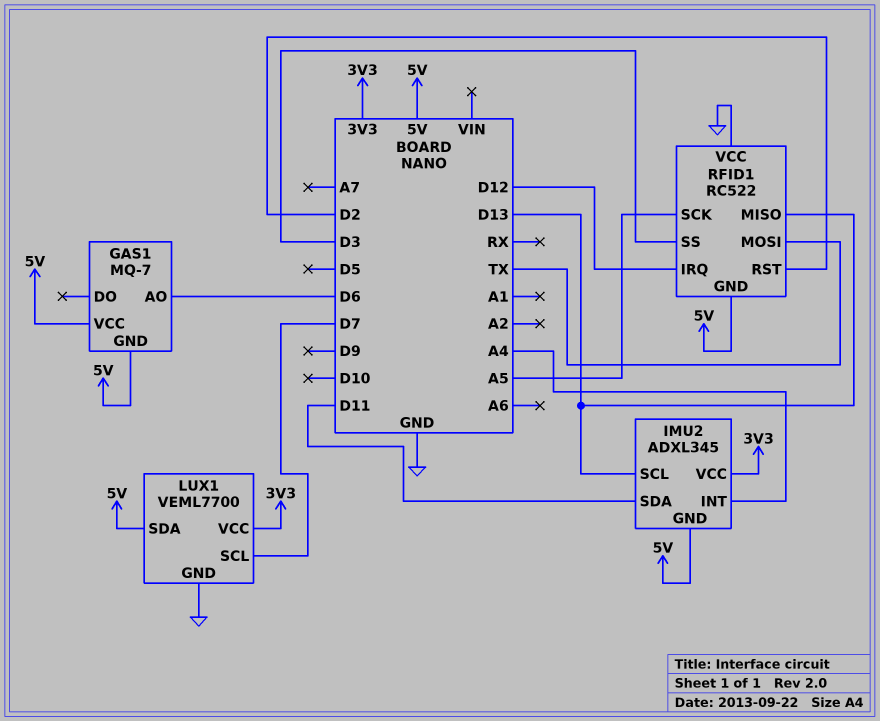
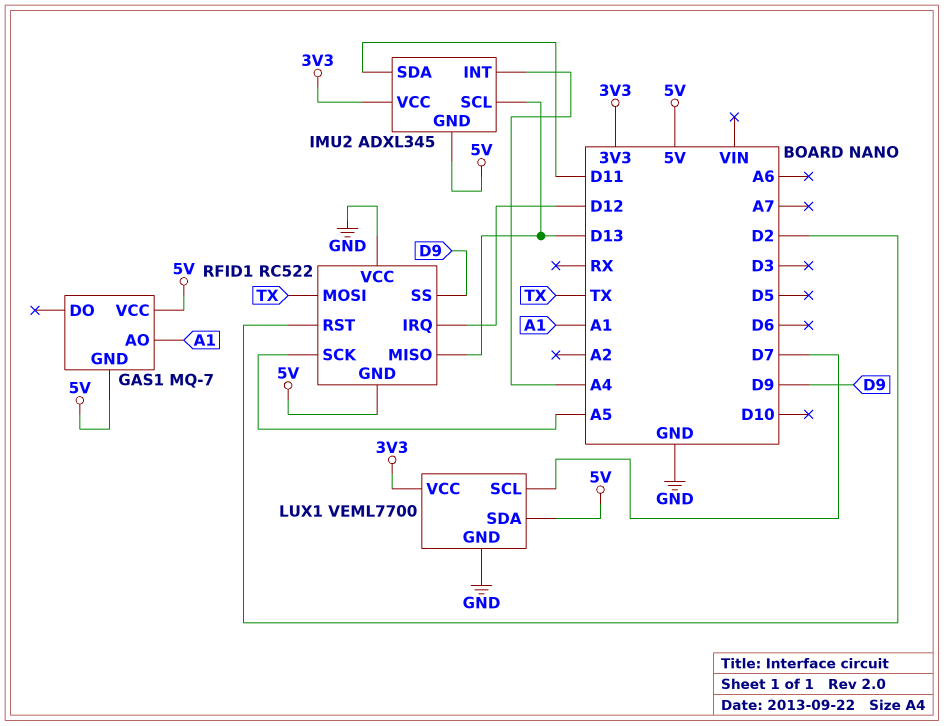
GAS1 pin AO: D6 -> A1
RFID1 pin SS: D3 -> D9

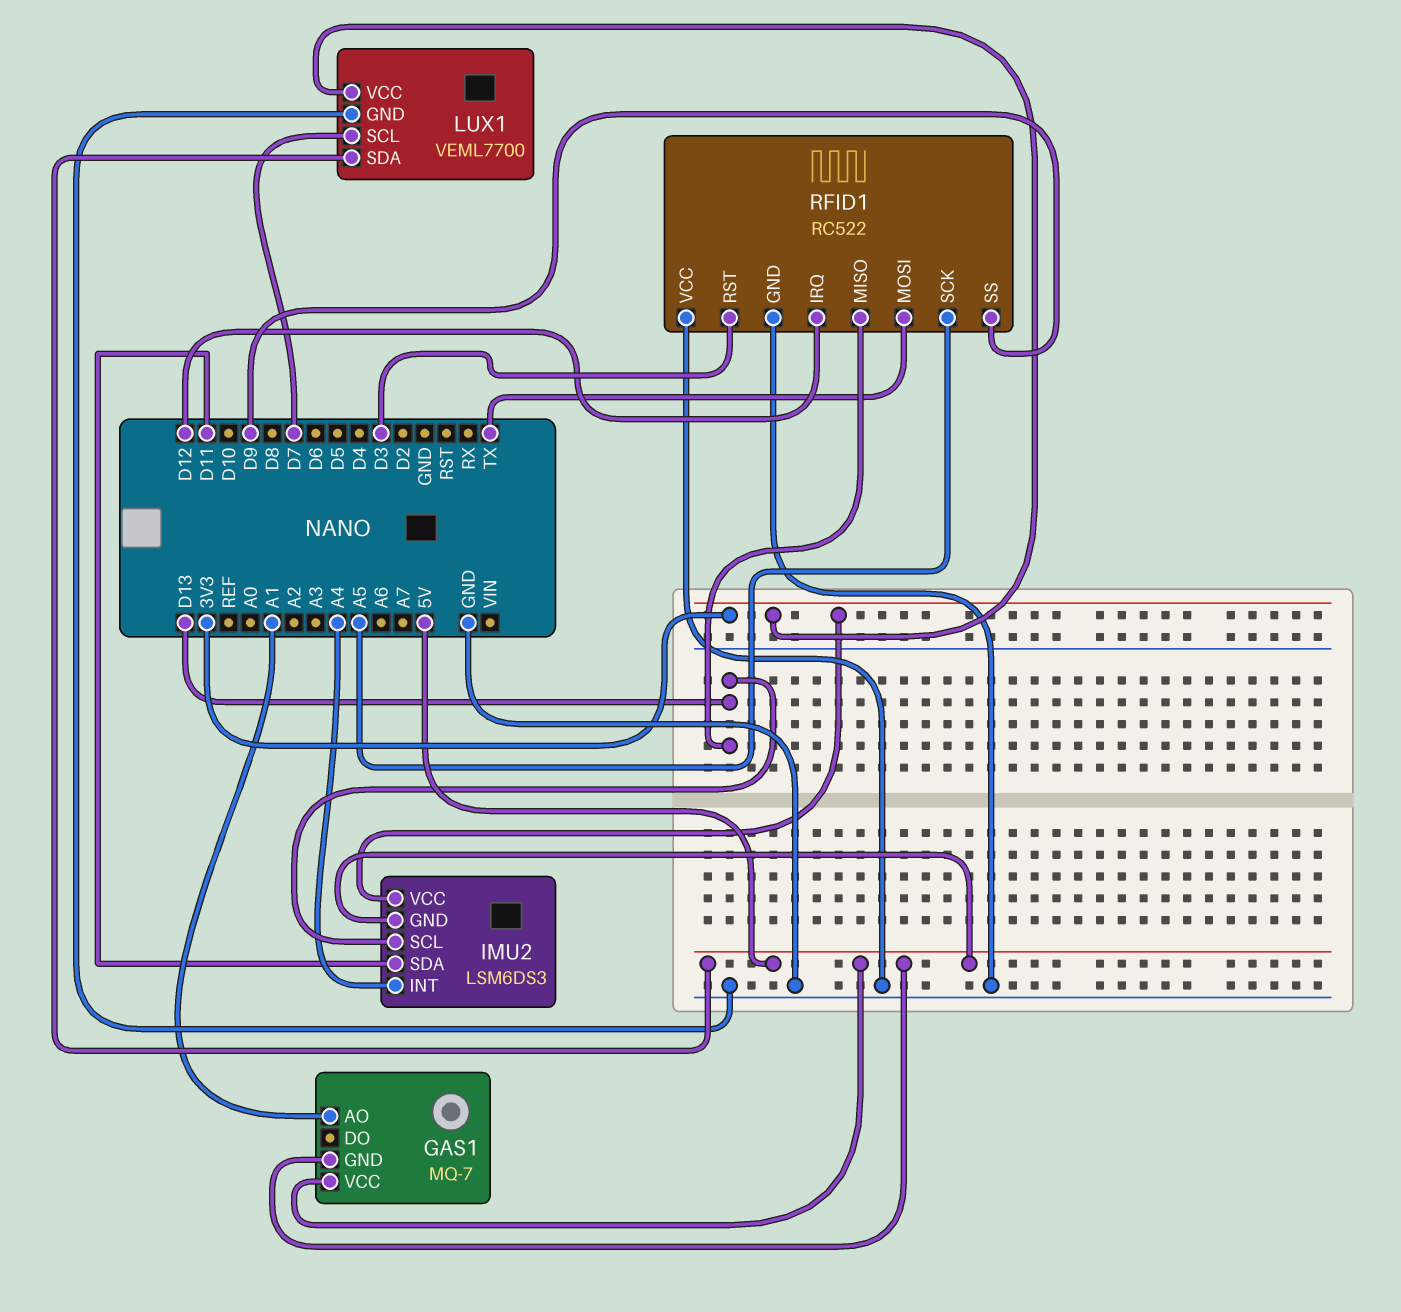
IMU2: ADXL345 -> LSM6DS3
RFID1 pin GND: 5V -> GND
RFID1 pin RST: D2 -> D3

